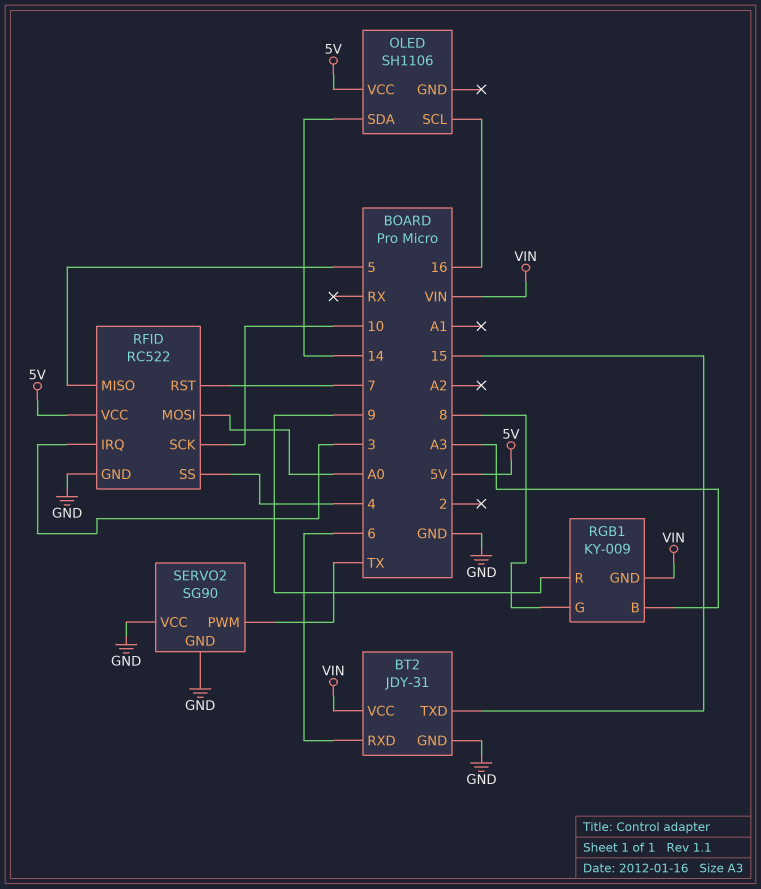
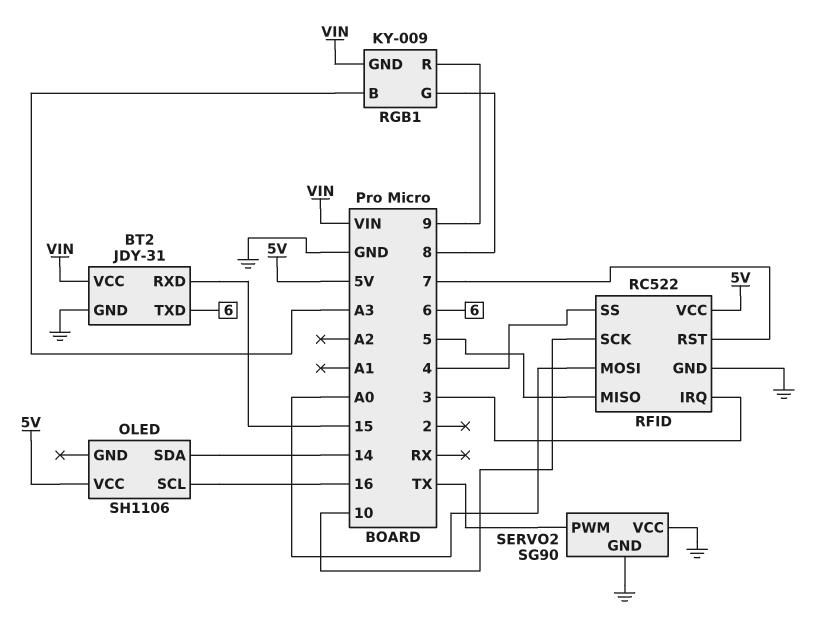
BT2 pin RXD: 6 -> 15
BT2 pin TXD: 15 -> 6

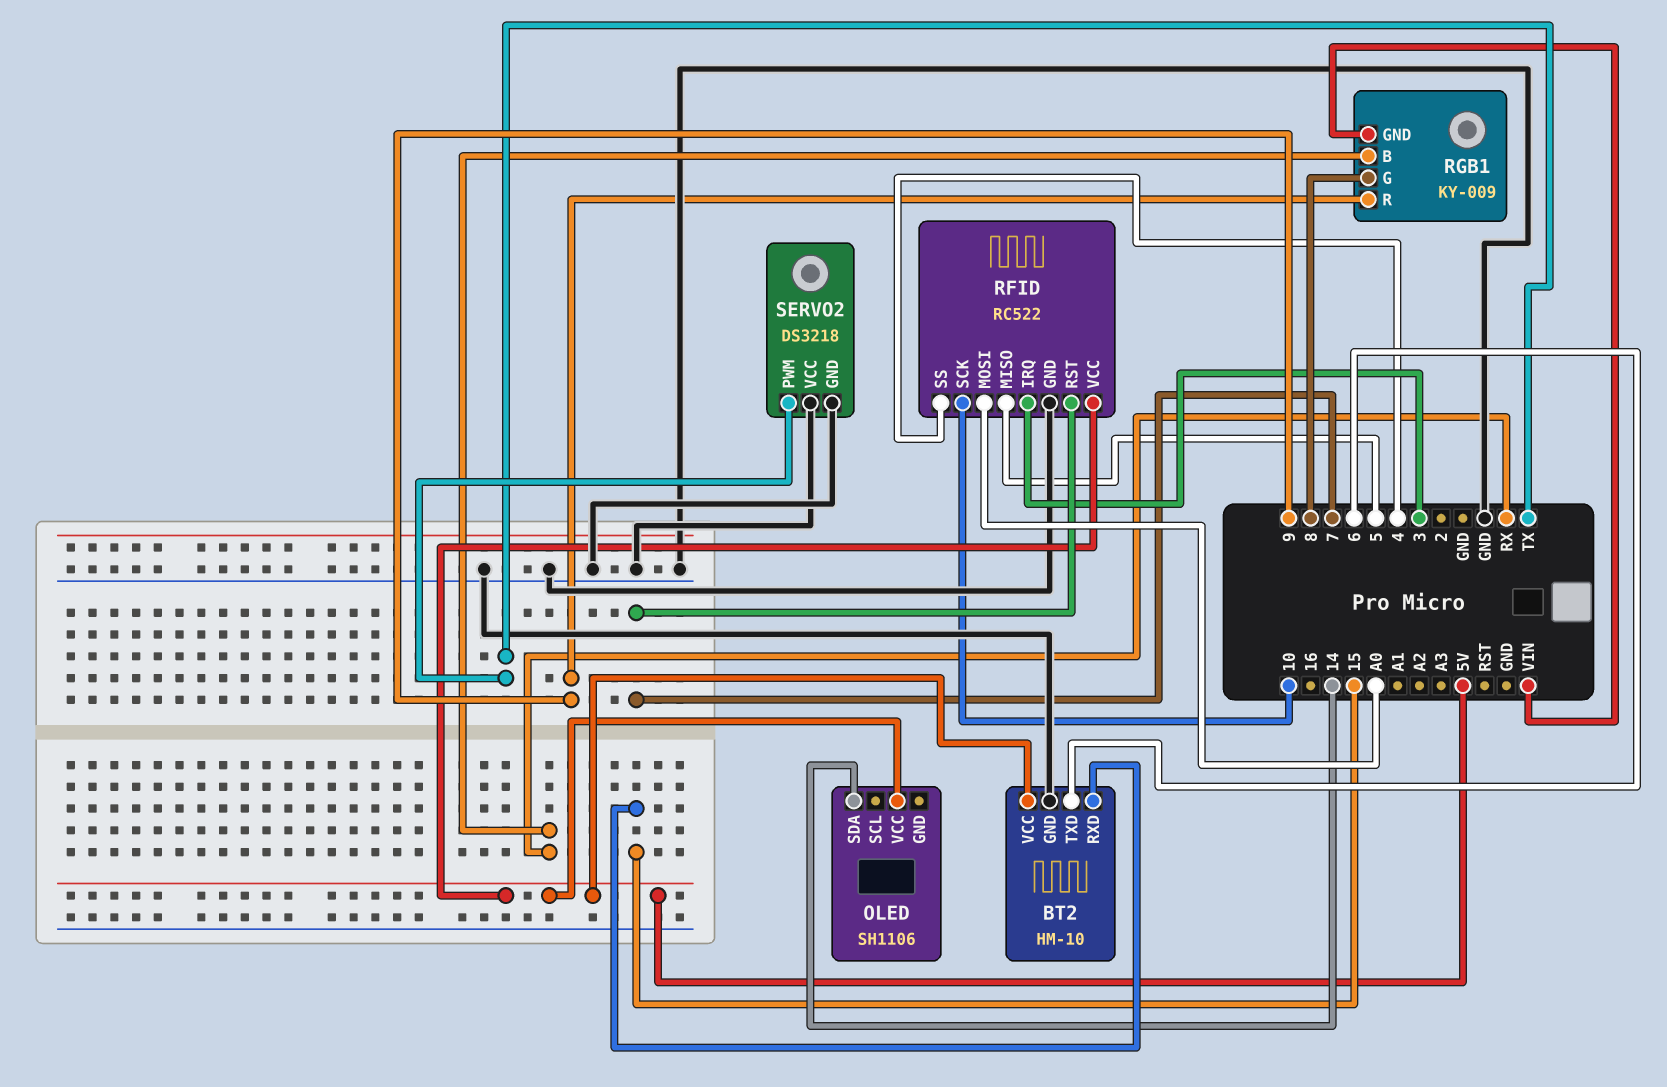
BT2: JDY-31 -> HM-10
BT2 pin VCC: VIN -> 5V
OLED pin SCL: 16 -> none
RGB1 pin B: A3 -> RX
SERVO2: SG90 -> DS3218

